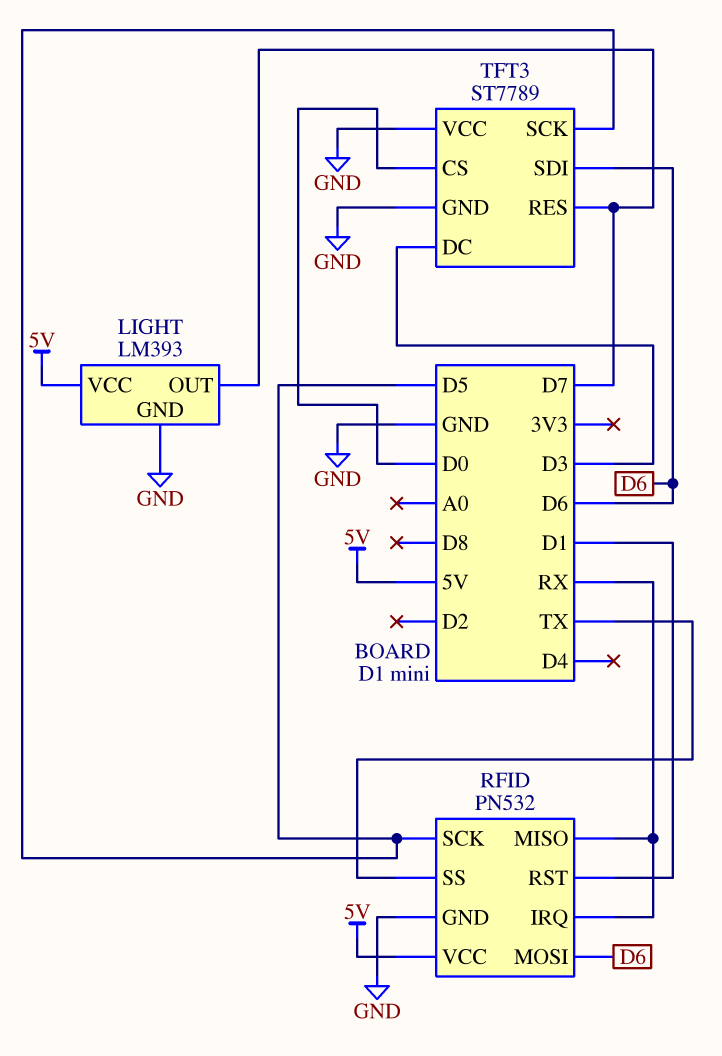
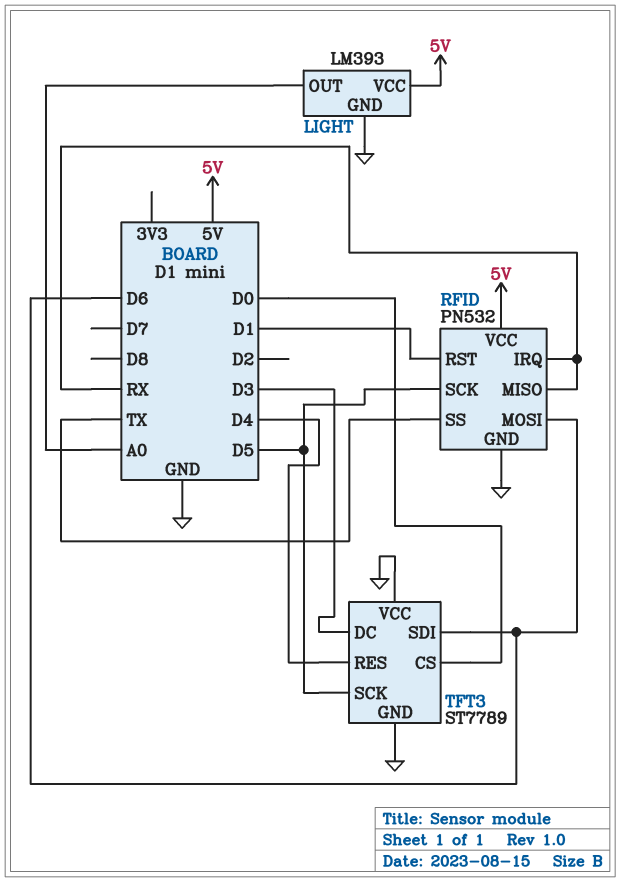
LIGHT pin OUT: D7 -> A0
TFT3 pin RES: D7 -> D4

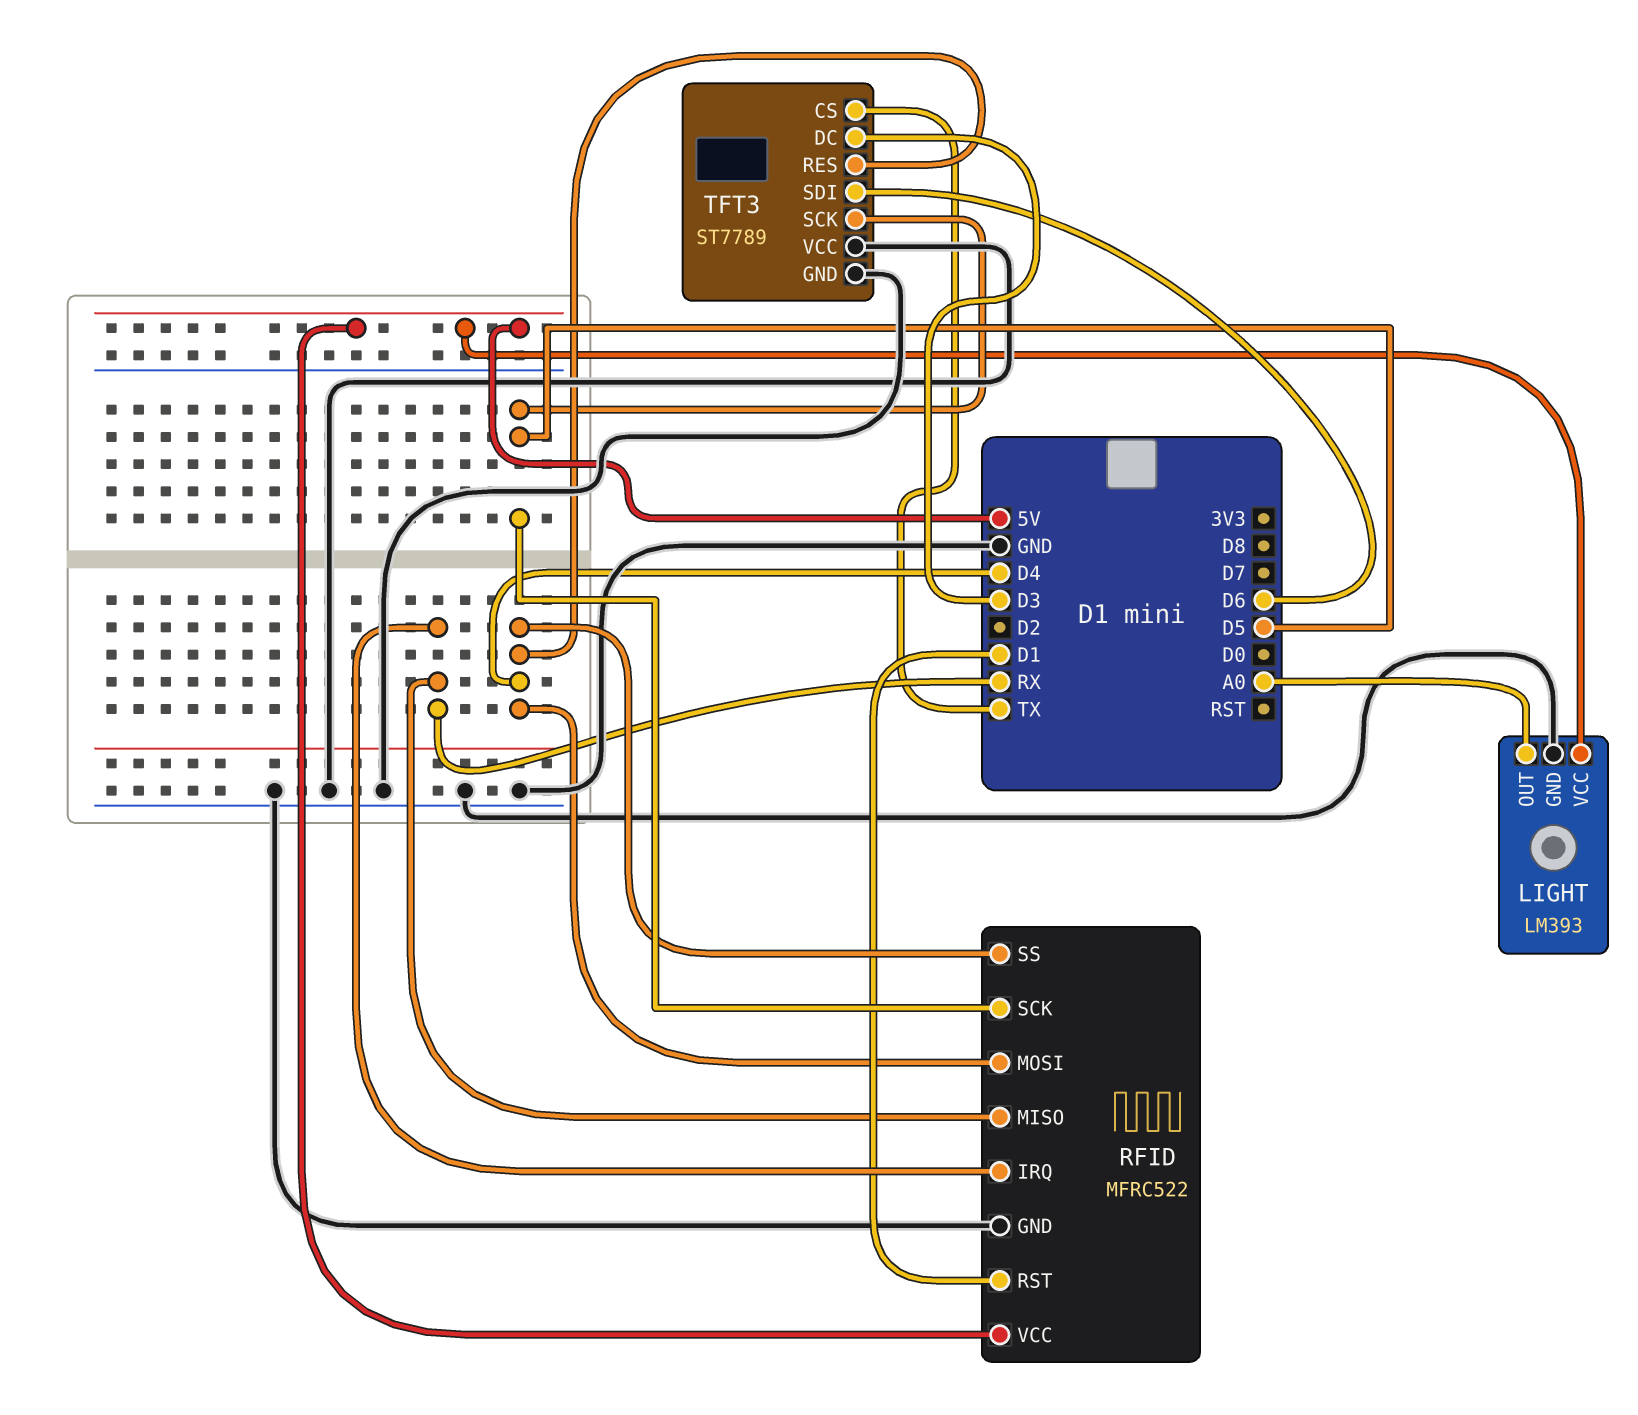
RFID: PN532 -> MFRC522
RFID pin MOSI: D6 -> D4
RFID pin SS: TX -> D4
TFT3 pin CS: D0 -> TX

